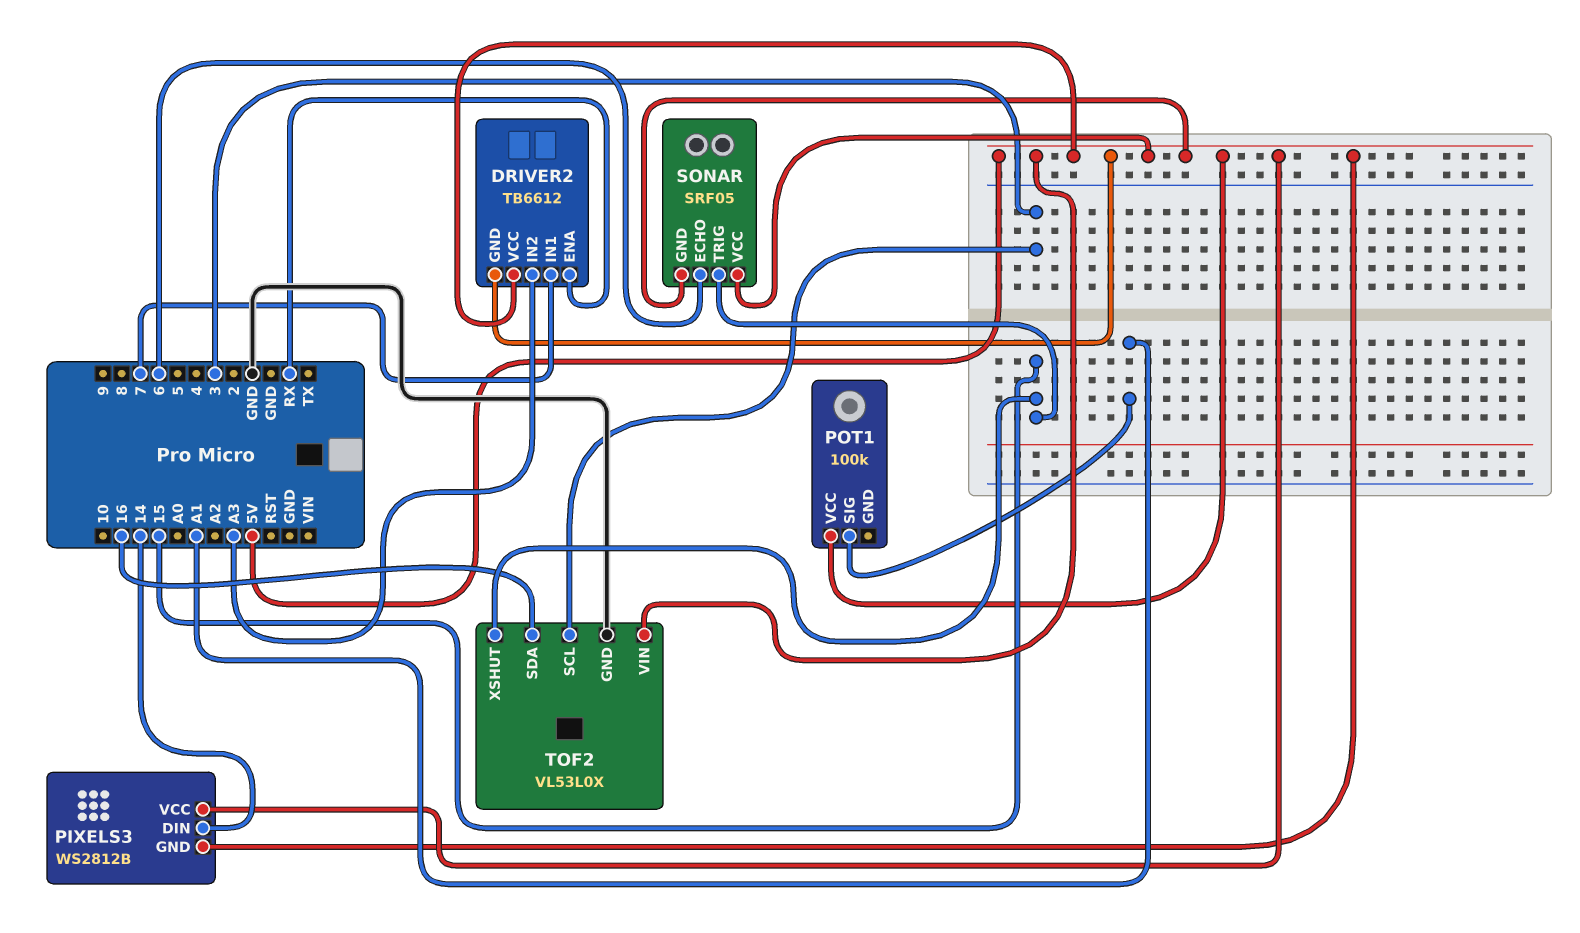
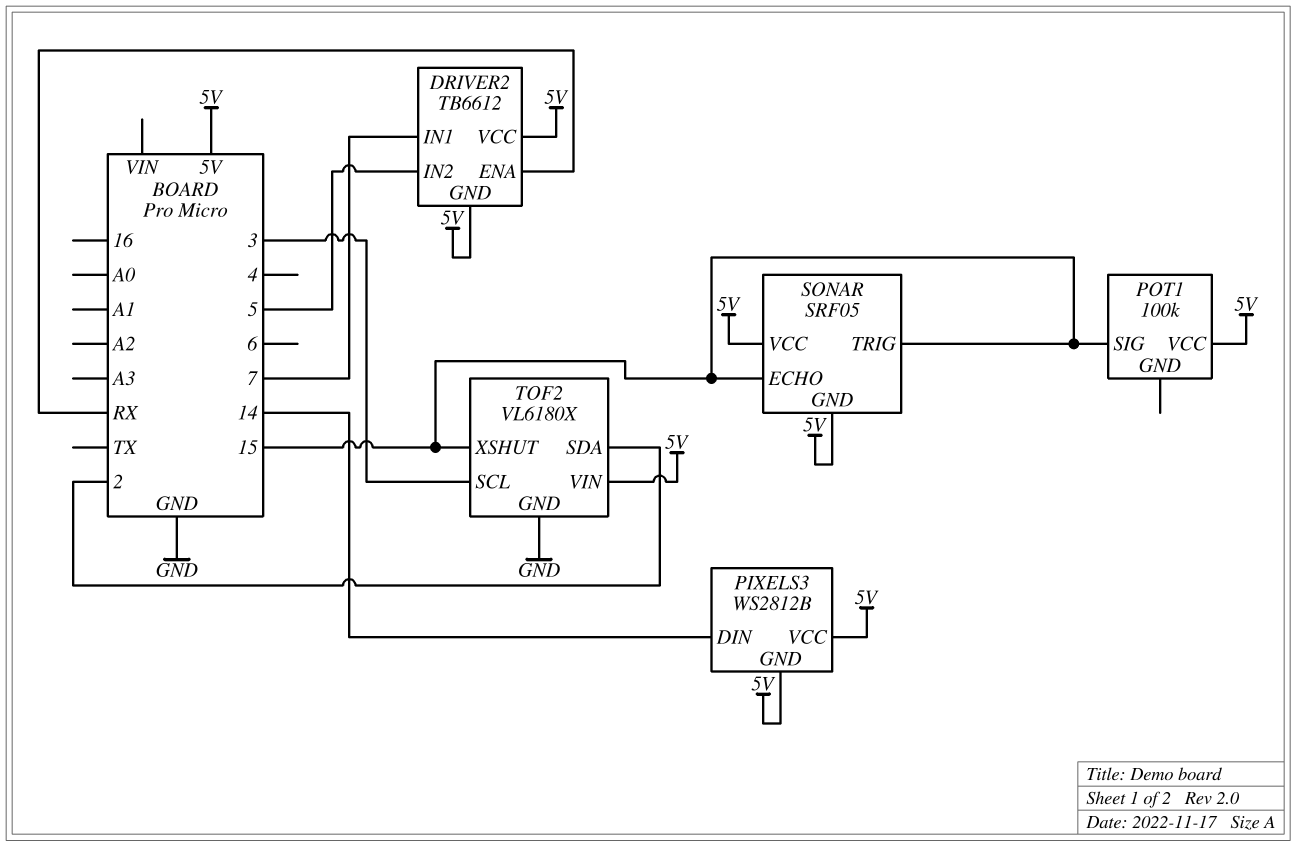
DRIVER2 pin IN2: A3 -> 5
POT1 pin SIG: A1 -> 15
SONAR pin ECHO: 6 -> 15
TOF2: VL53L0X -> VL6180X
TOF2 pin SDA: 16 -> 2

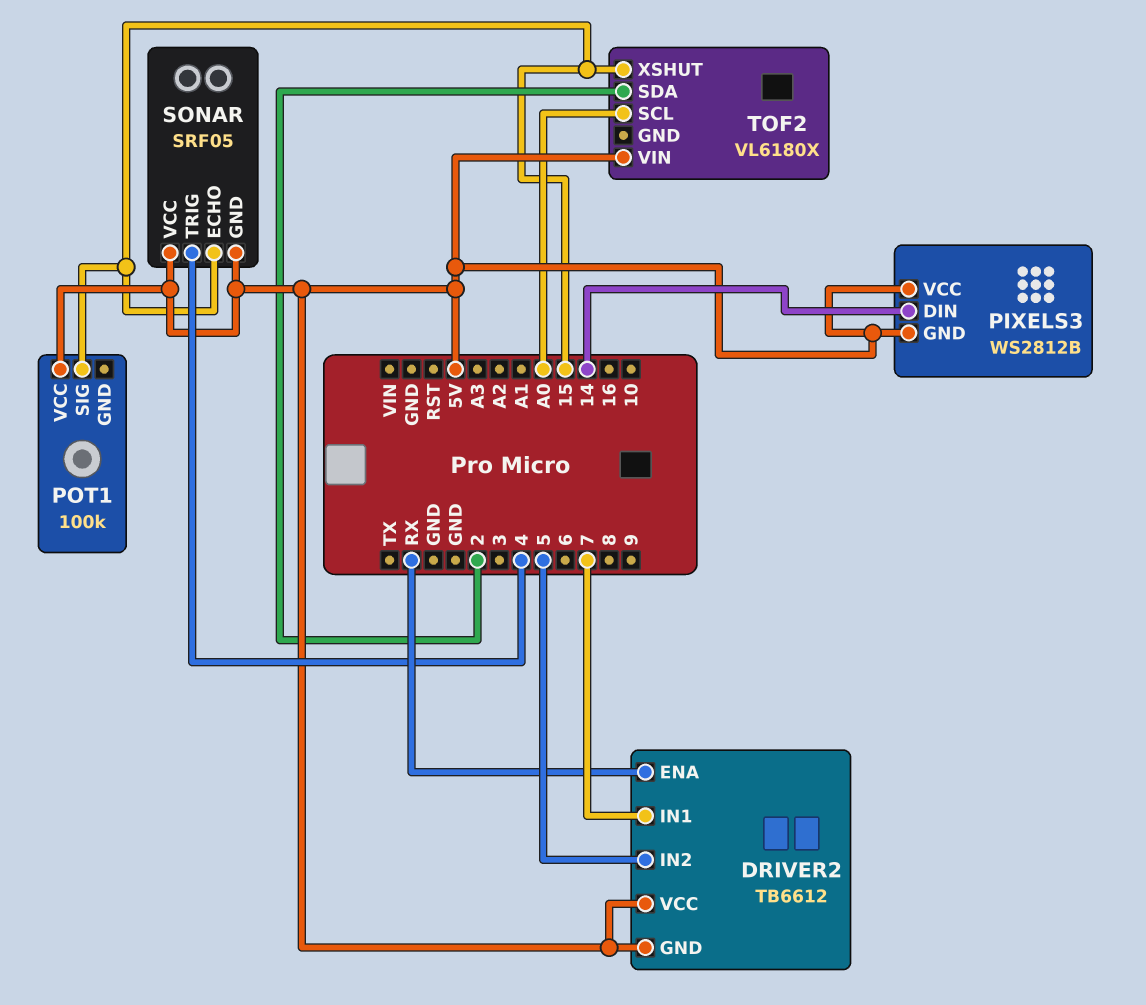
SONAR pin TRIG: 15 -> 4
TOF2 pin GND: GND -> none
TOF2 pin SCL: 3 -> A0

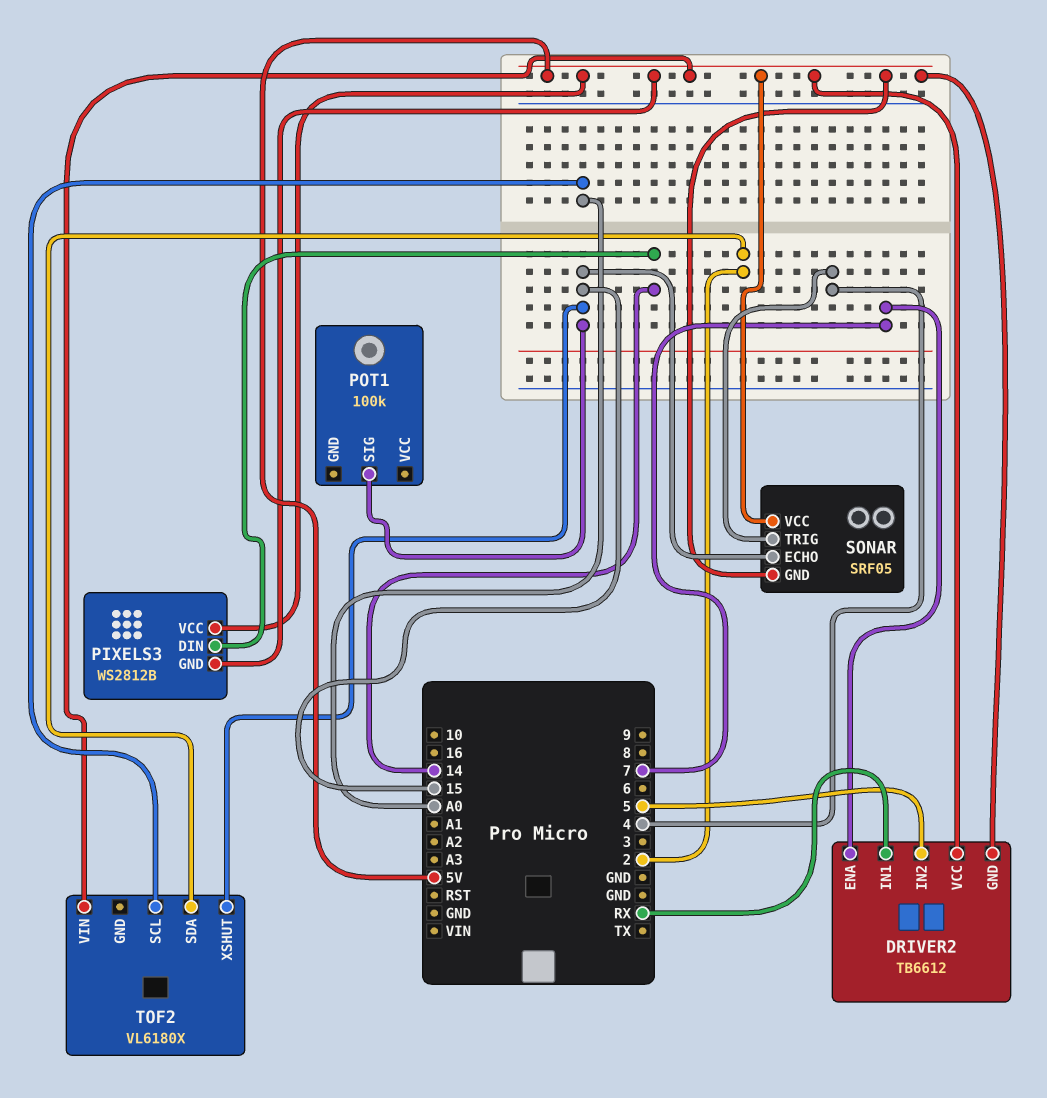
DRIVER2 pin ENA: RX -> 7
DRIVER2 pin IN1: 7 -> RX
POT1 pin VCC: 5V -> none

